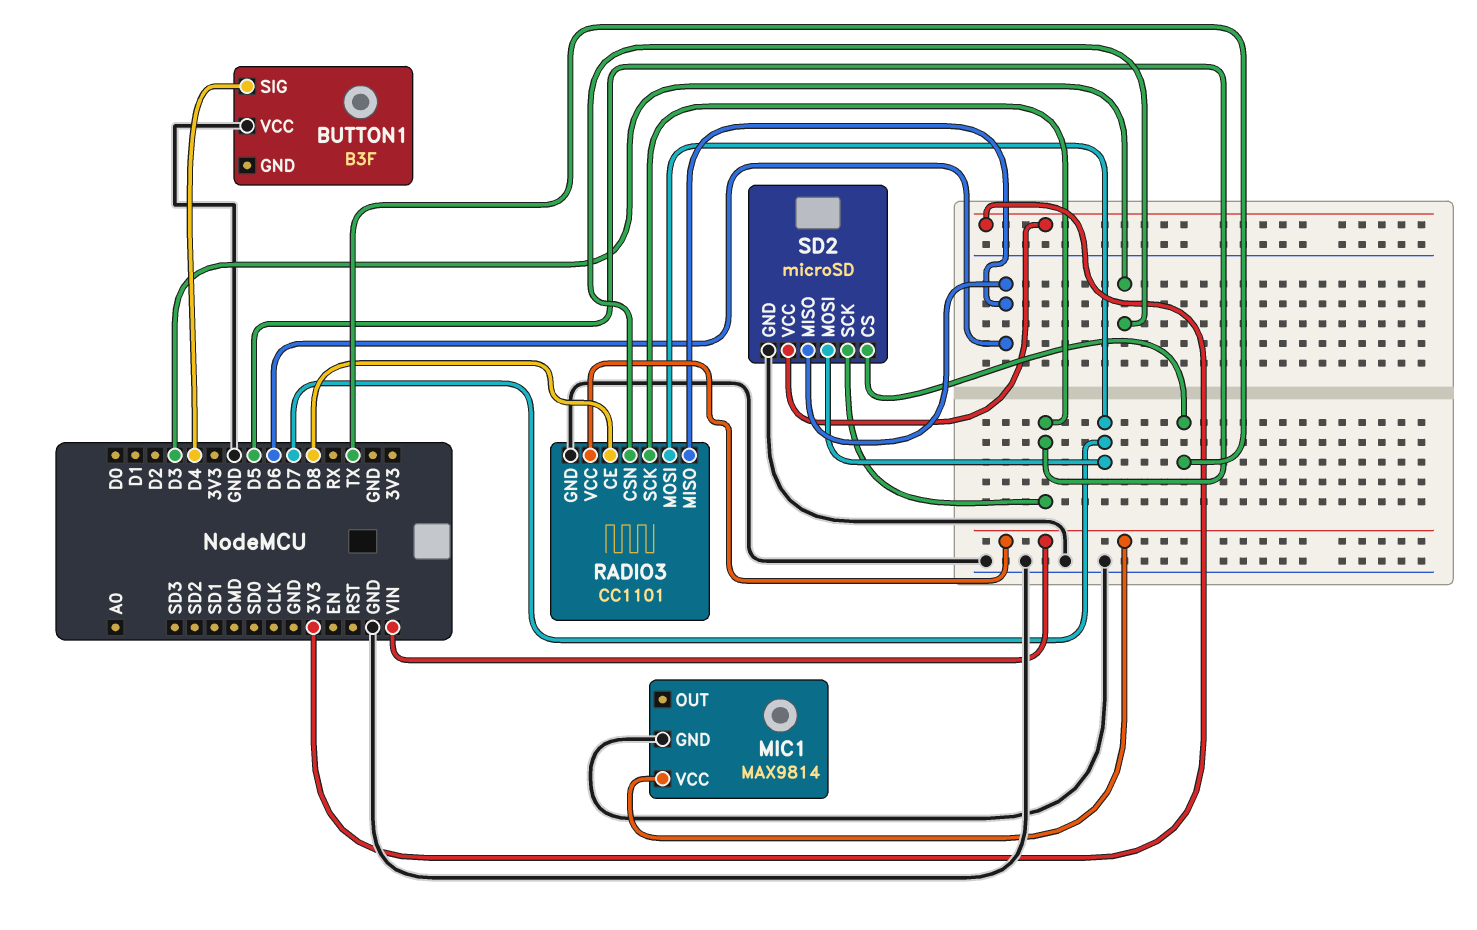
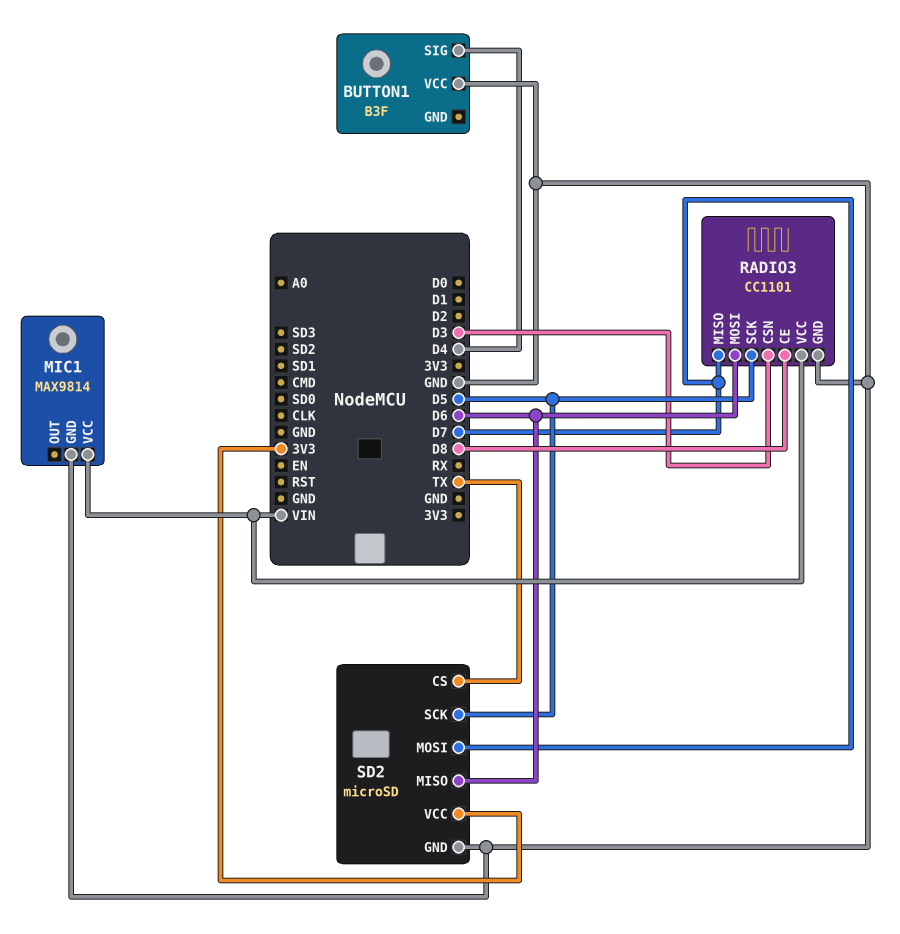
RADIO3 pin MISO: D6 -> D7
RADIO3 pin MOSI: D7 -> D6

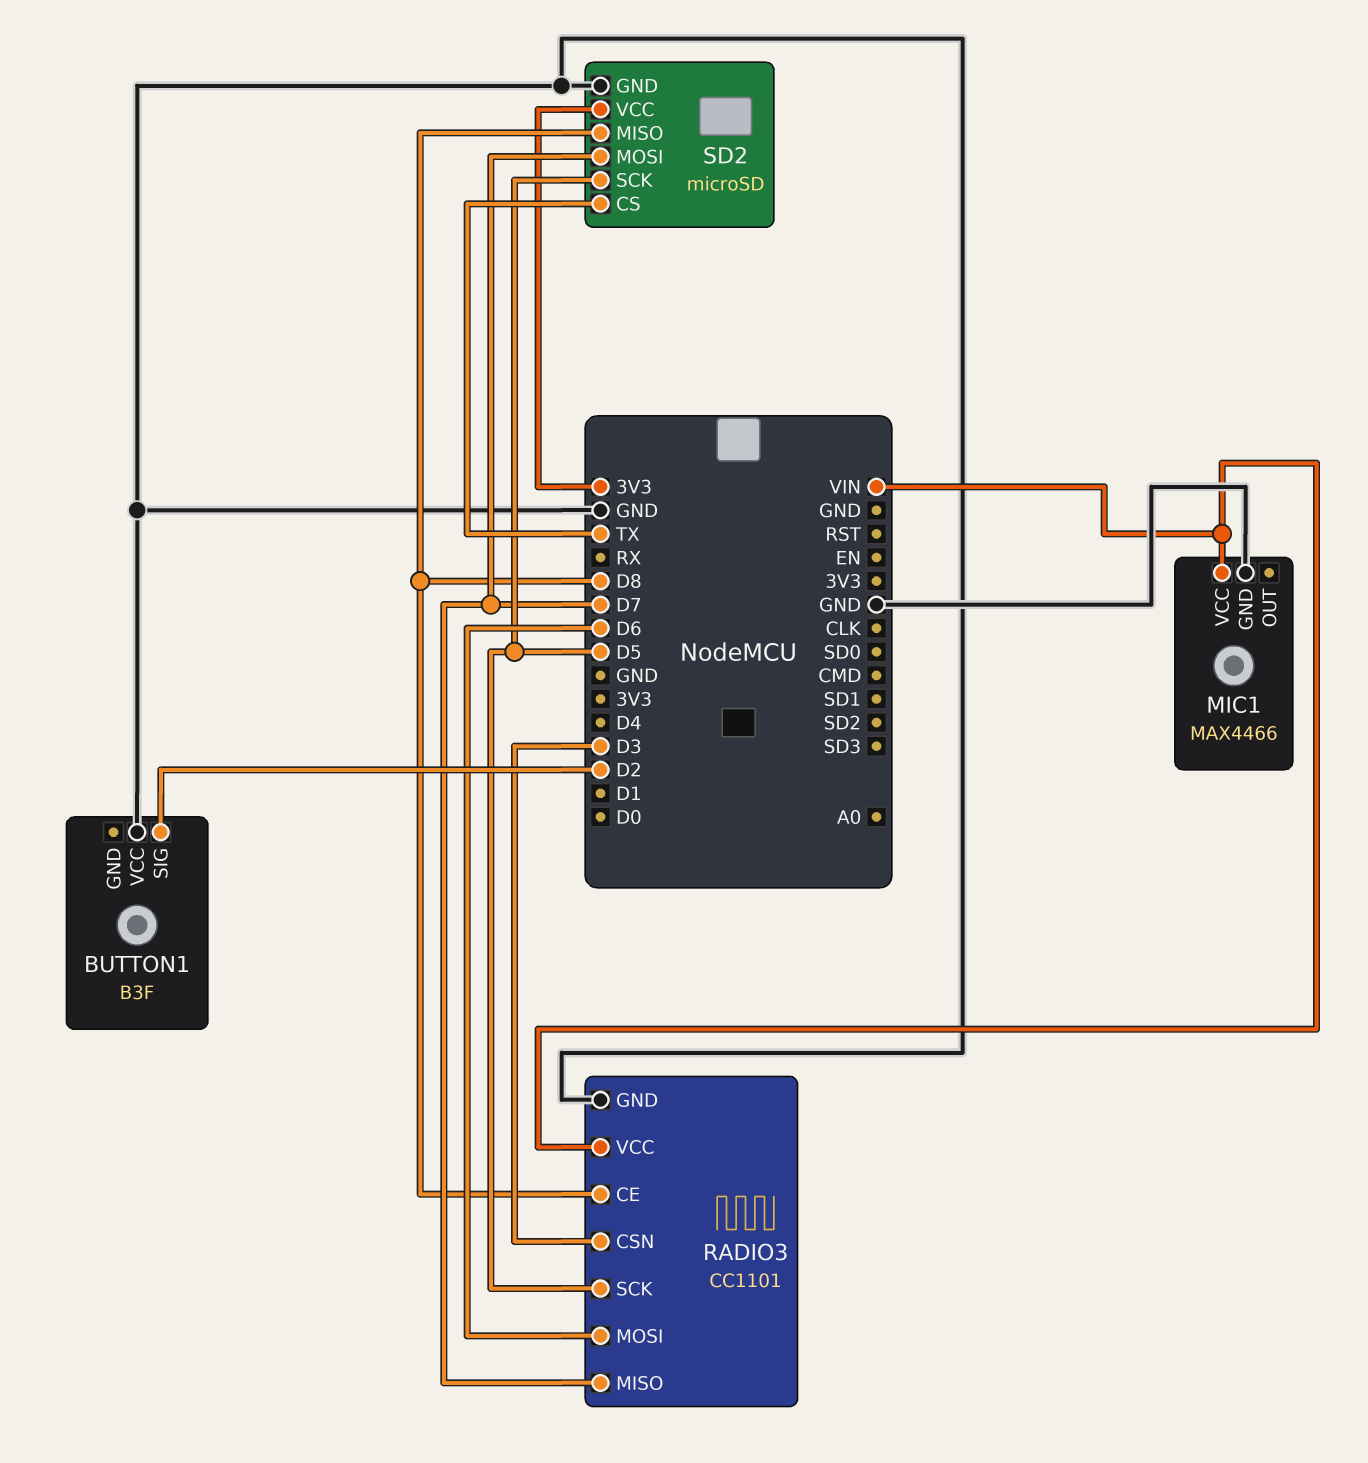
BUTTON1 pin SIG: D4 -> D2
MIC1: MAX9814 -> MAX4466
SD2 pin MISO: D6 -> D8

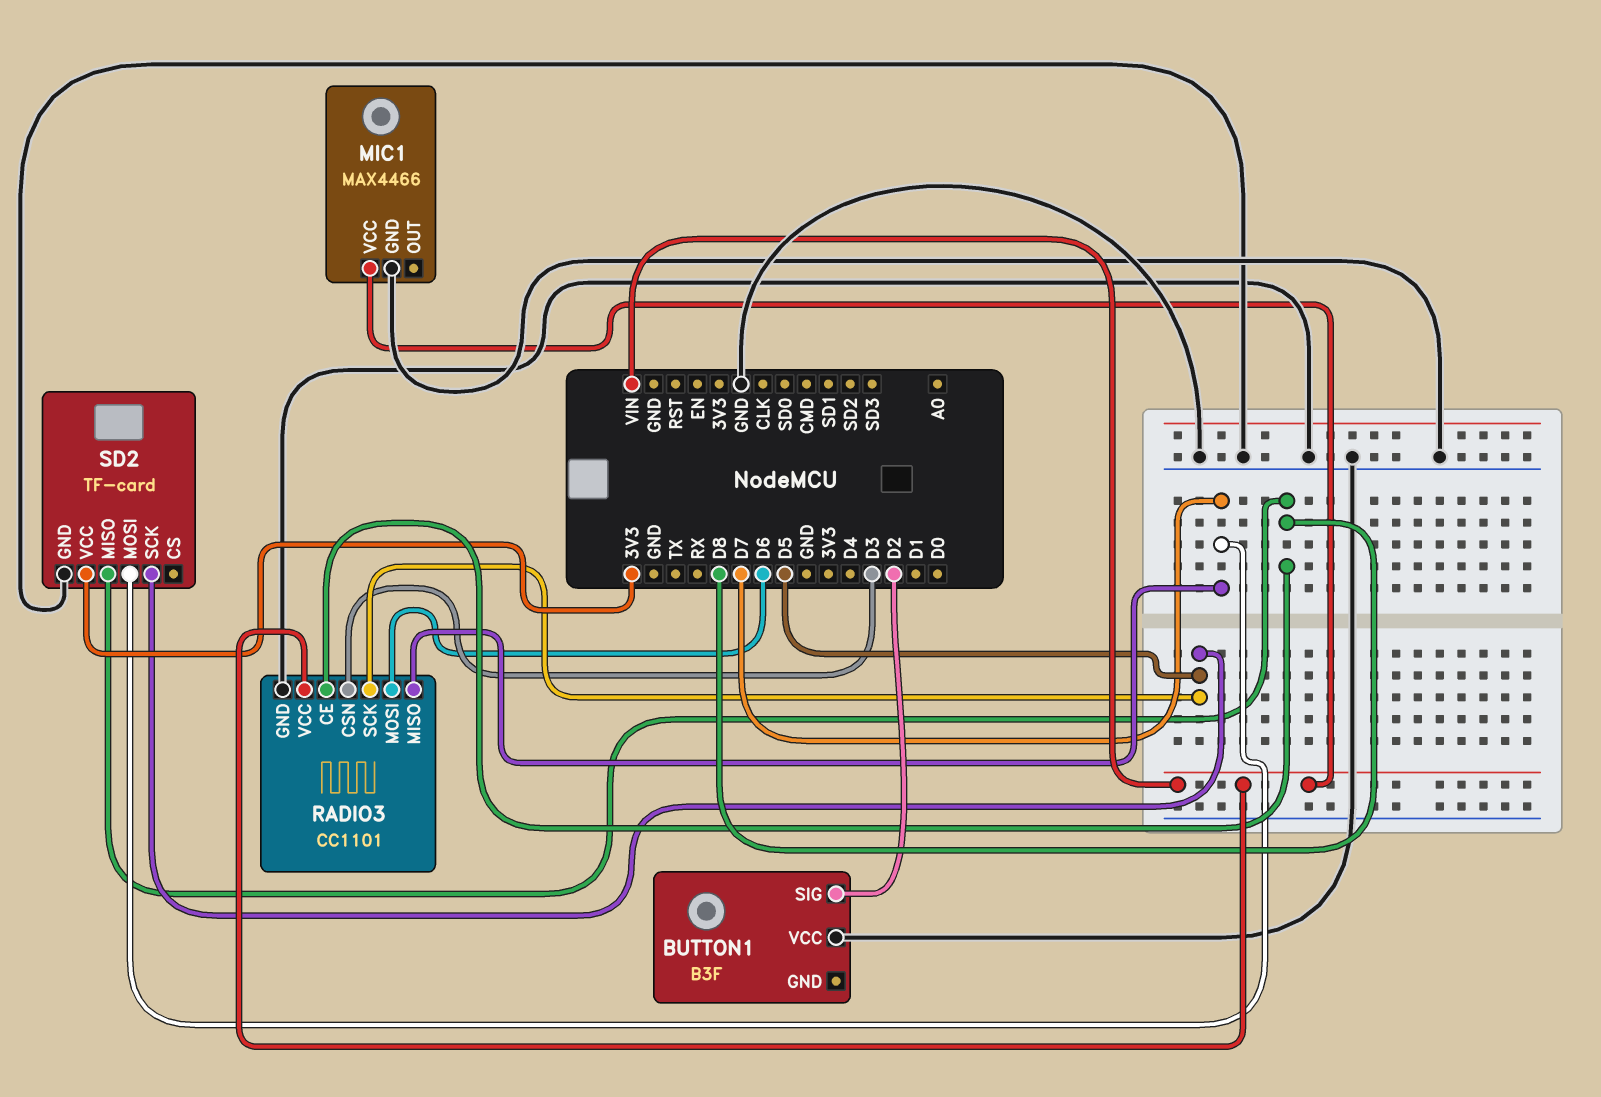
SD2: microSD -> TF-card
SD2 pin CS: TX -> none

